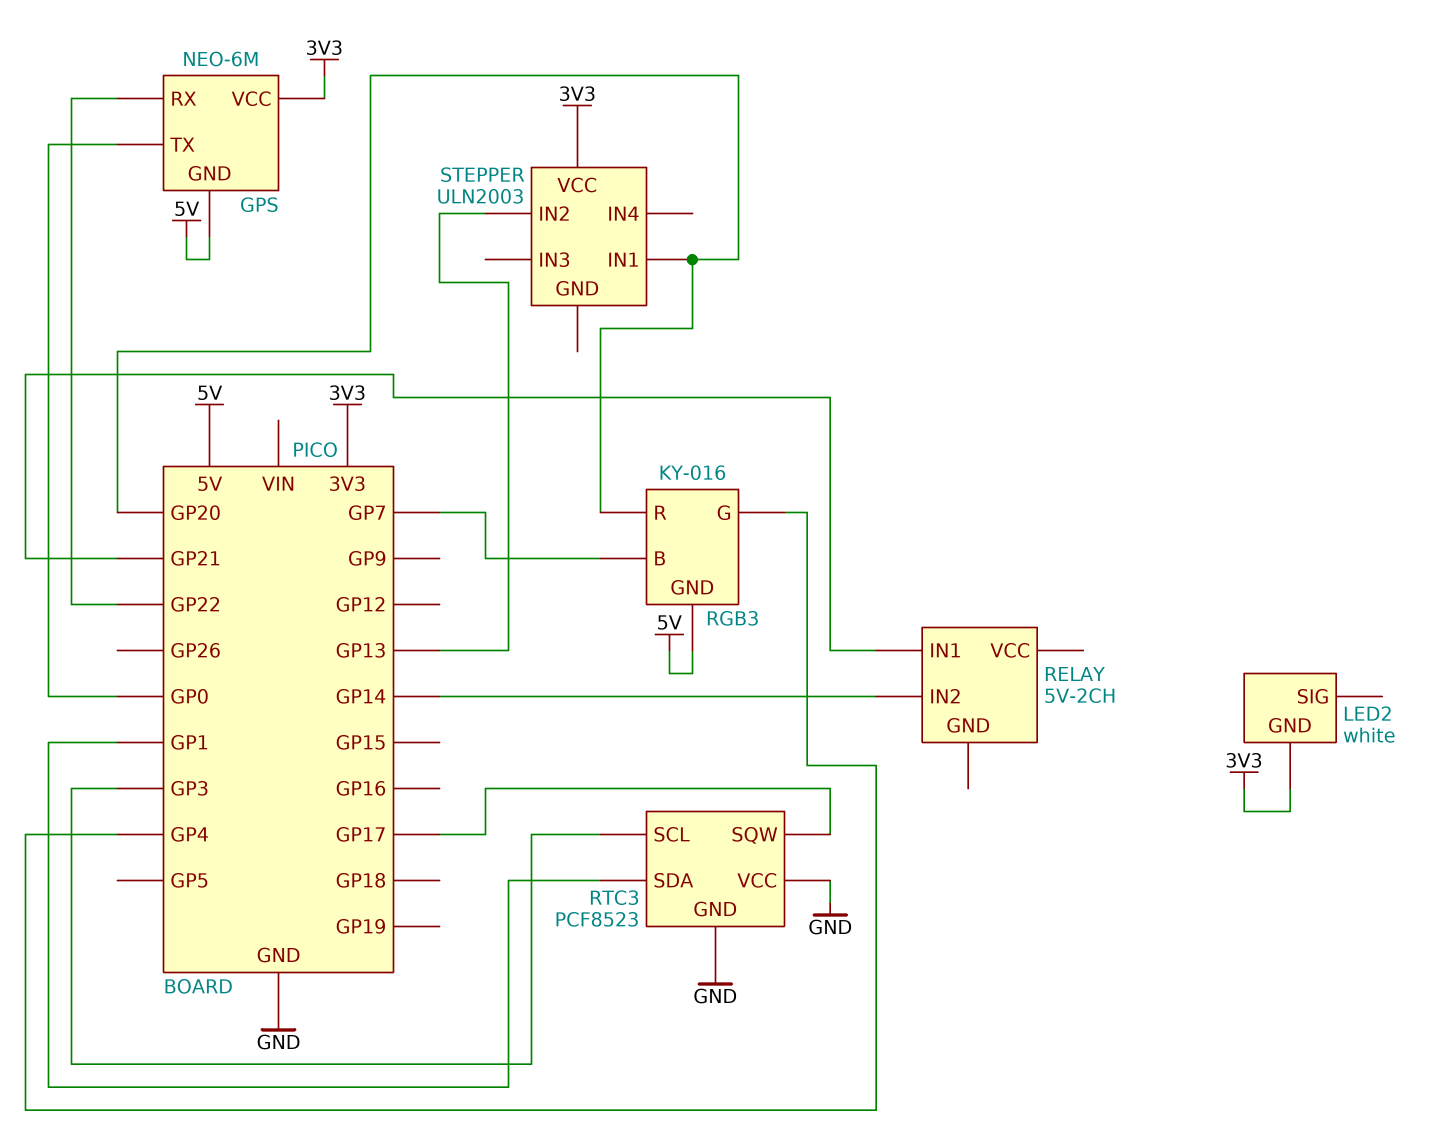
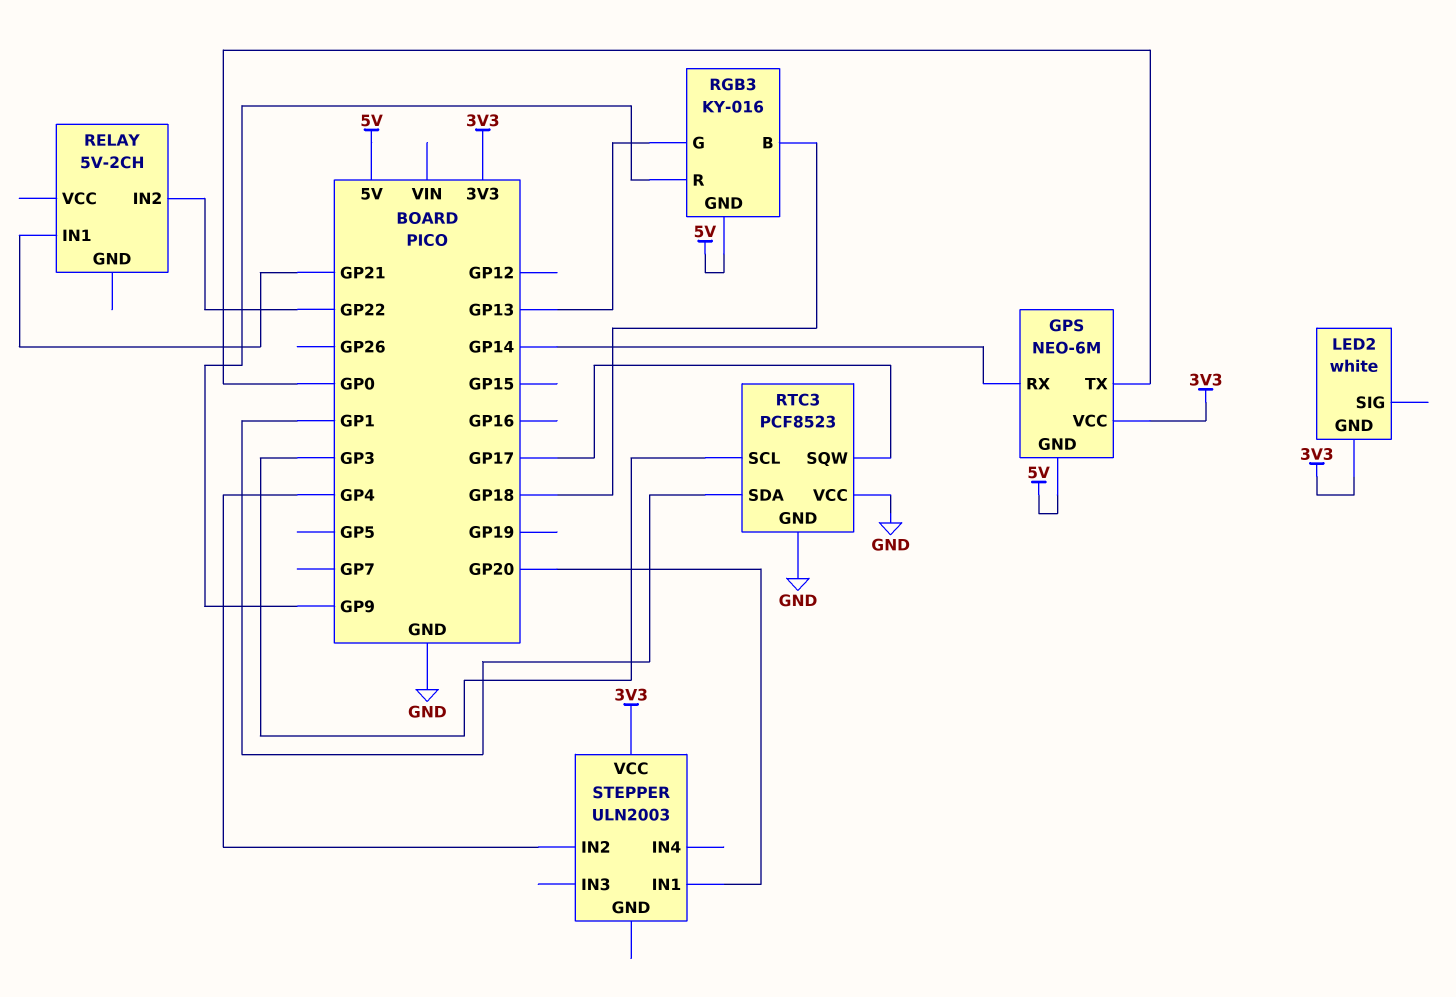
GPS pin RX: GP22 -> GP14
RELAY pin IN2: GP14 -> GP22
RGB3 pin B: GP7 -> GP18
RGB3 pin G: GP4 -> GP13
RGB3 pin R: GP20 -> GP9
STEPPER pin IN2: GP13 -> GP4

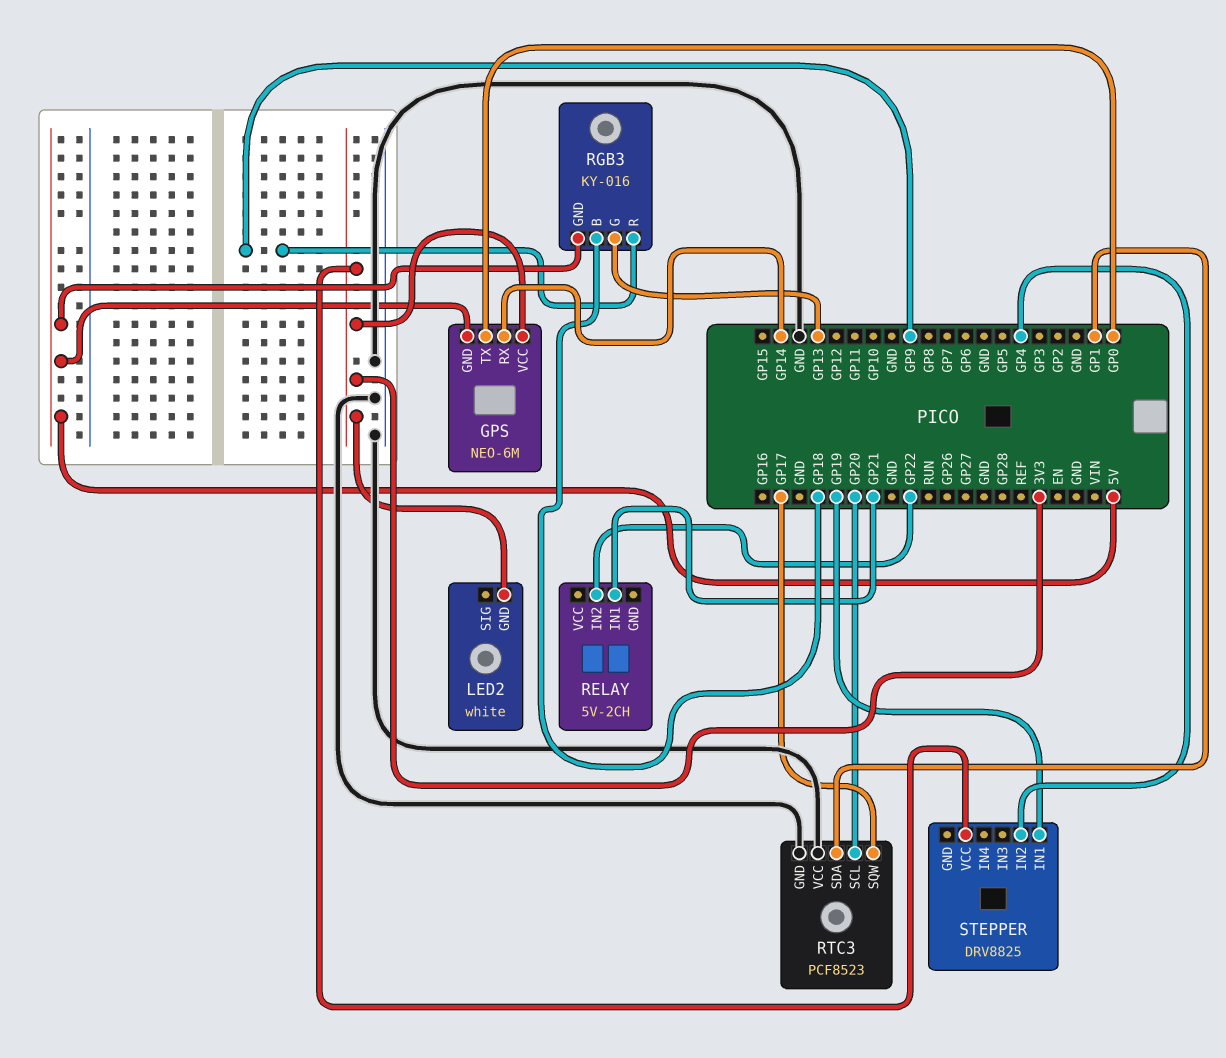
RTC3 pin SCL: GP3 -> GP20
STEPPER: ULN2003 -> DRV8825
STEPPER pin IN1: GP20 -> GP19

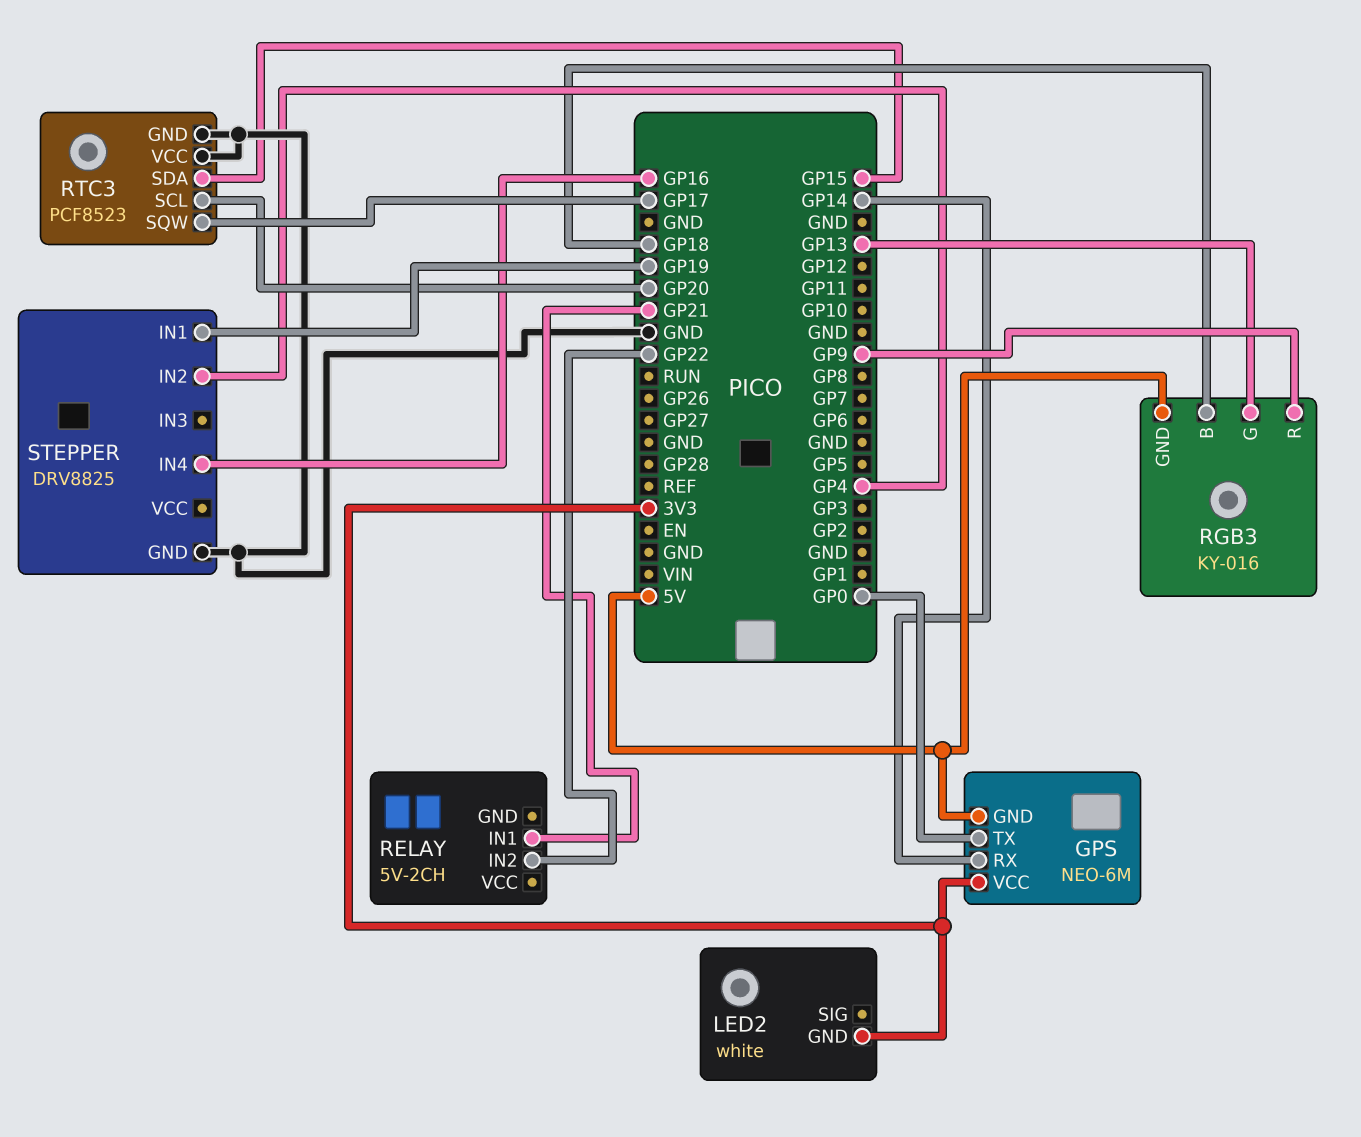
RTC3 pin SDA: GP1 -> GP15
STEPPER pin GND: none -> GND
STEPPER pin IN4: none -> GP16
STEPPER pin VCC: 3V3 -> none

